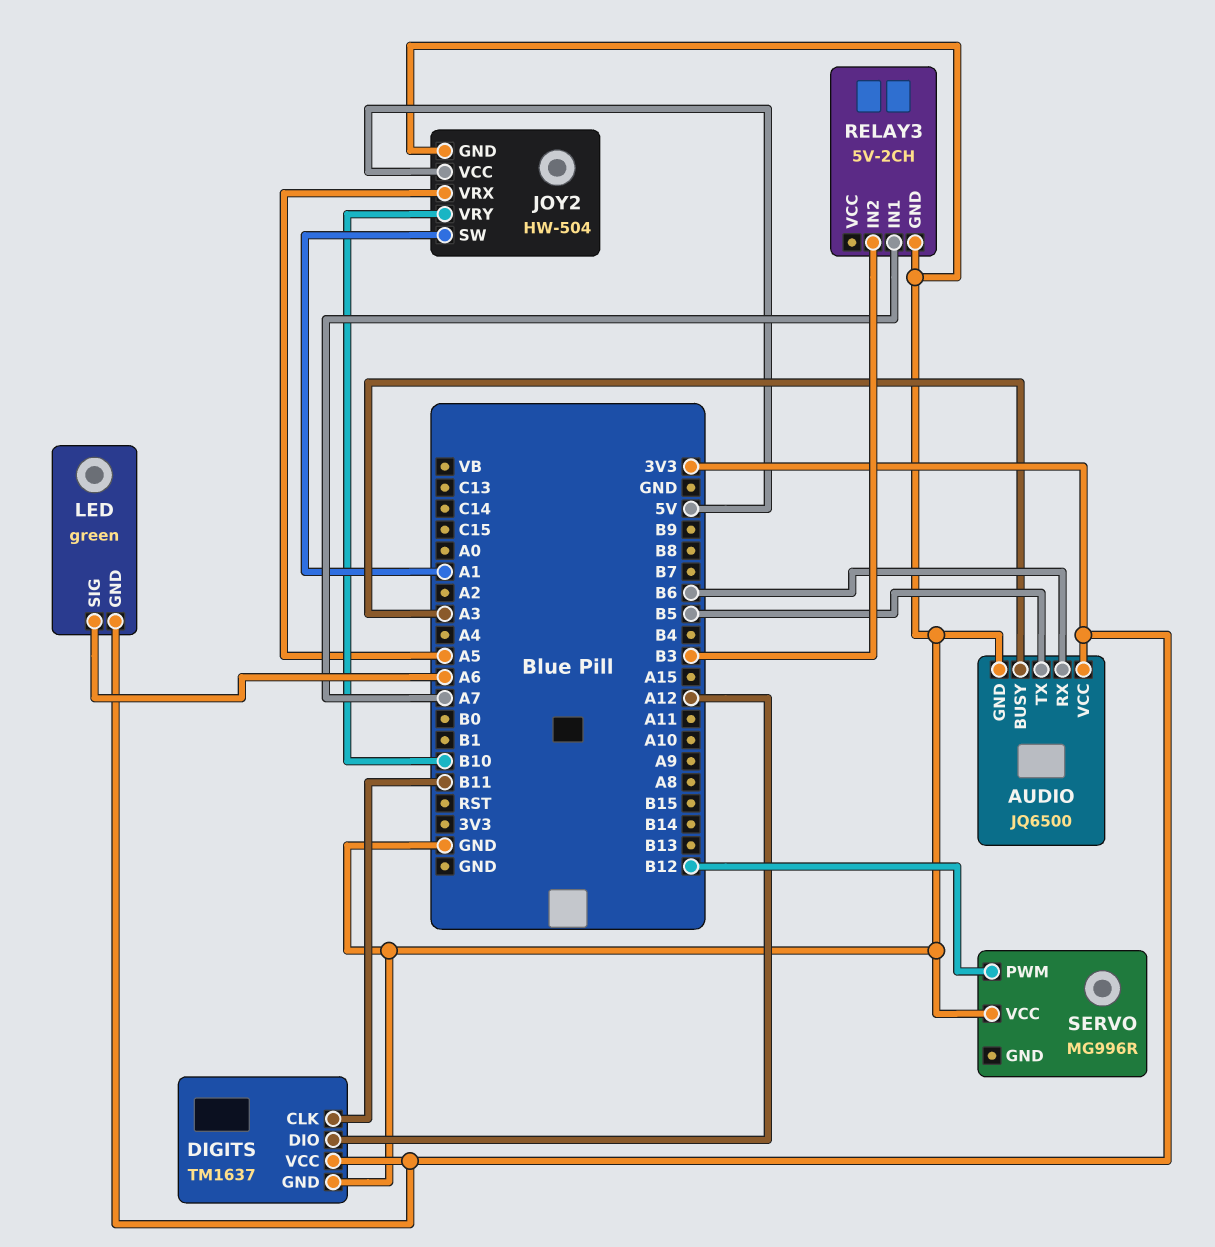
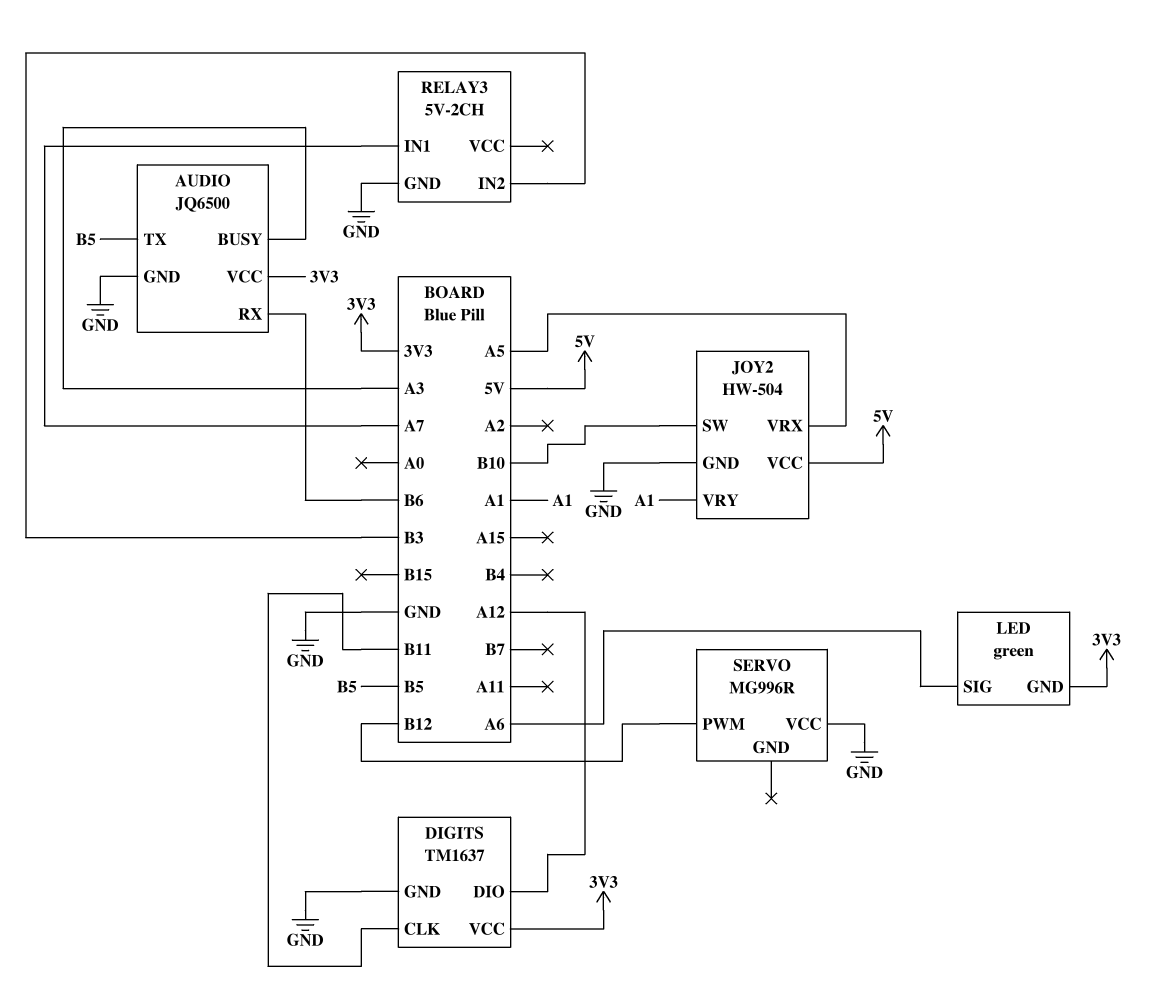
JOY2 pin SW: A1 -> B10
JOY2 pin VRY: B10 -> A1

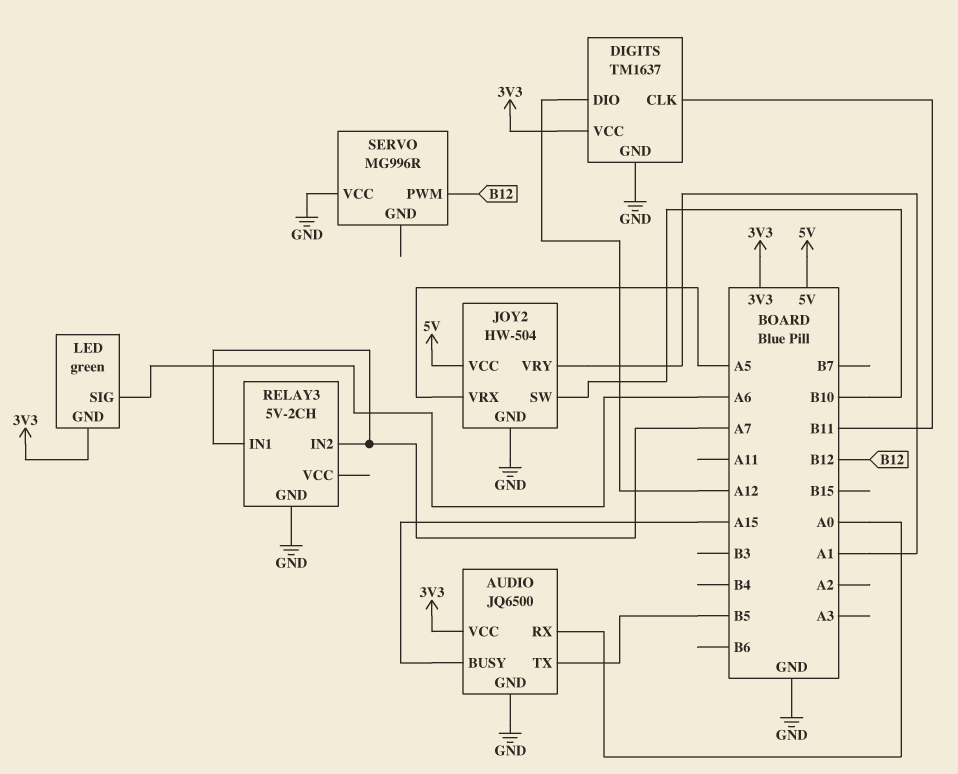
AUDIO pin BUSY: A3 -> A15
AUDIO pin RX: B6 -> A0
RELAY3 pin IN2: B3 -> A7

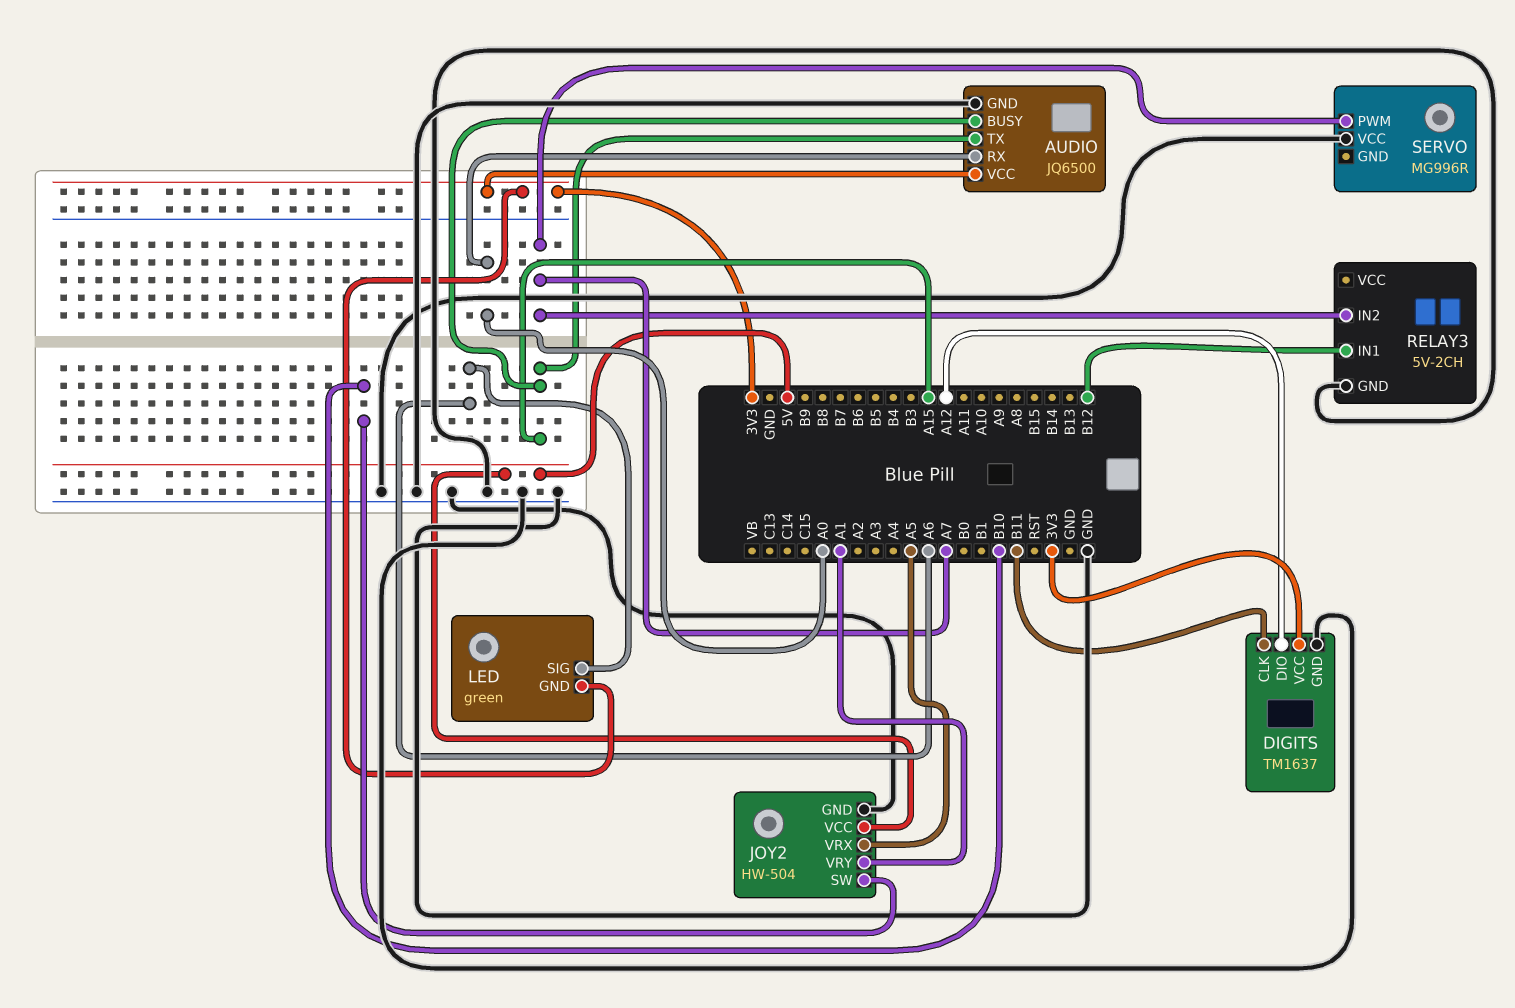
AUDIO pin TX: B5 -> A15
RELAY3 pin IN1: A7 -> B12
SERVO pin PWM: B12 -> A7

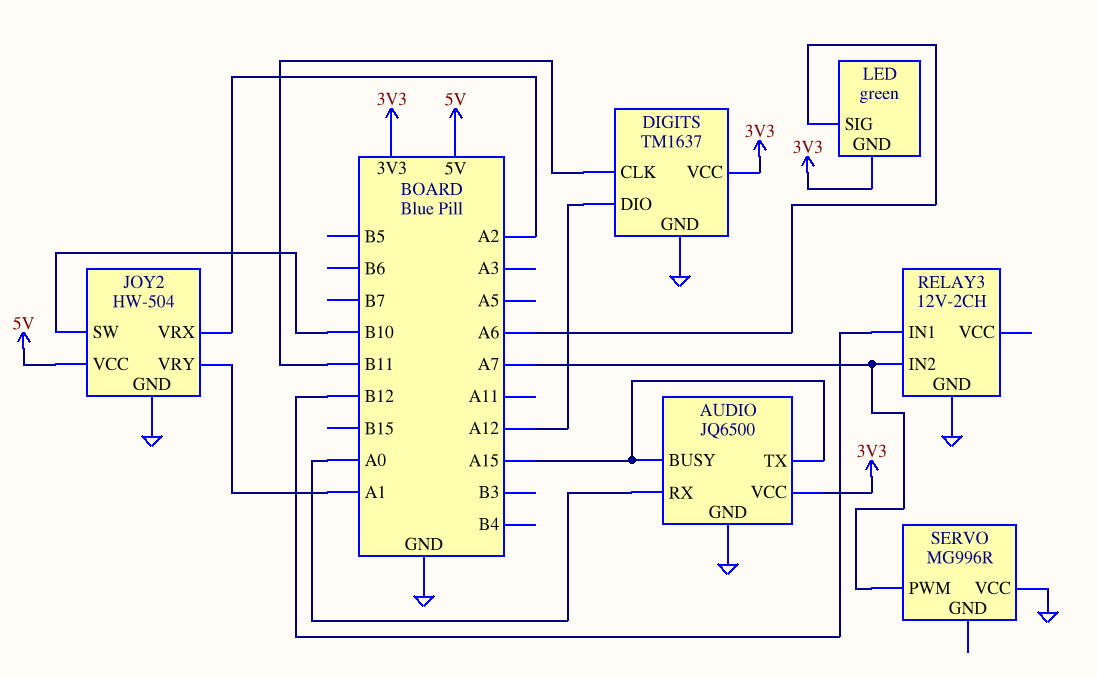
JOY2 pin VRX: A5 -> A2
RELAY3: 5V-2CH -> 12V-2CH

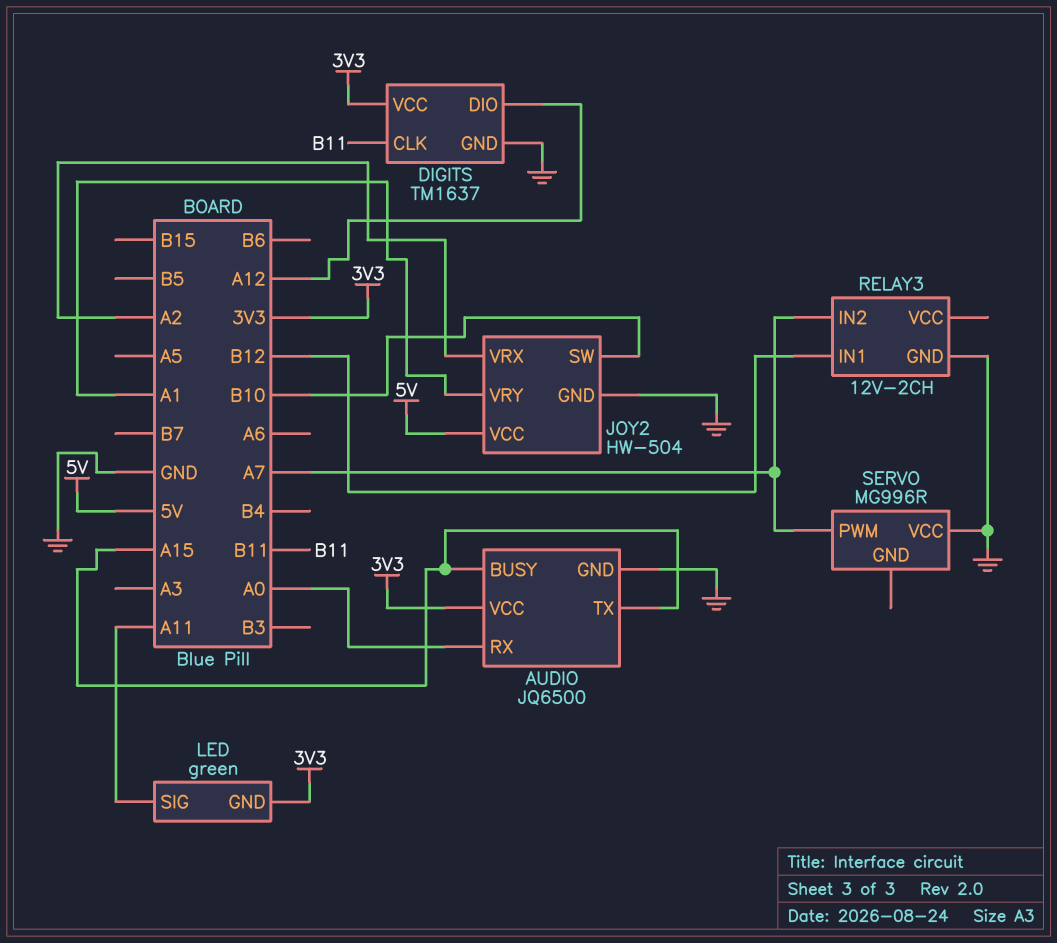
LED pin SIG: A6 -> A11

